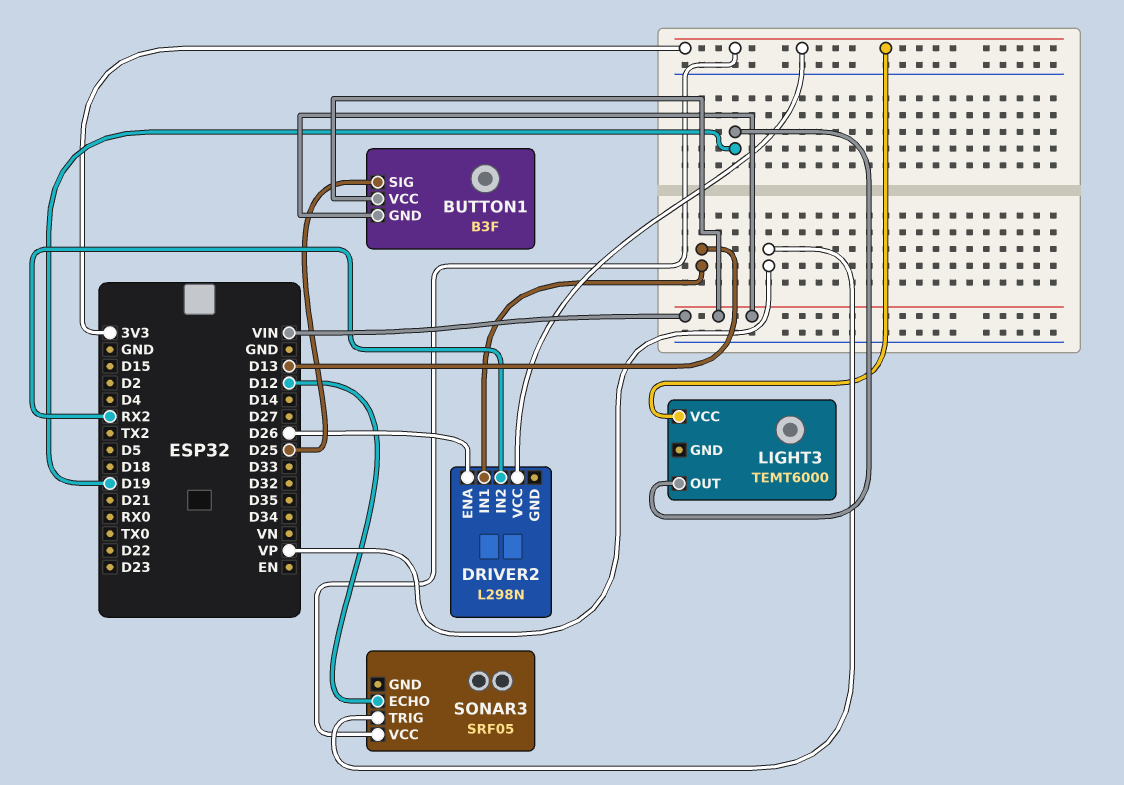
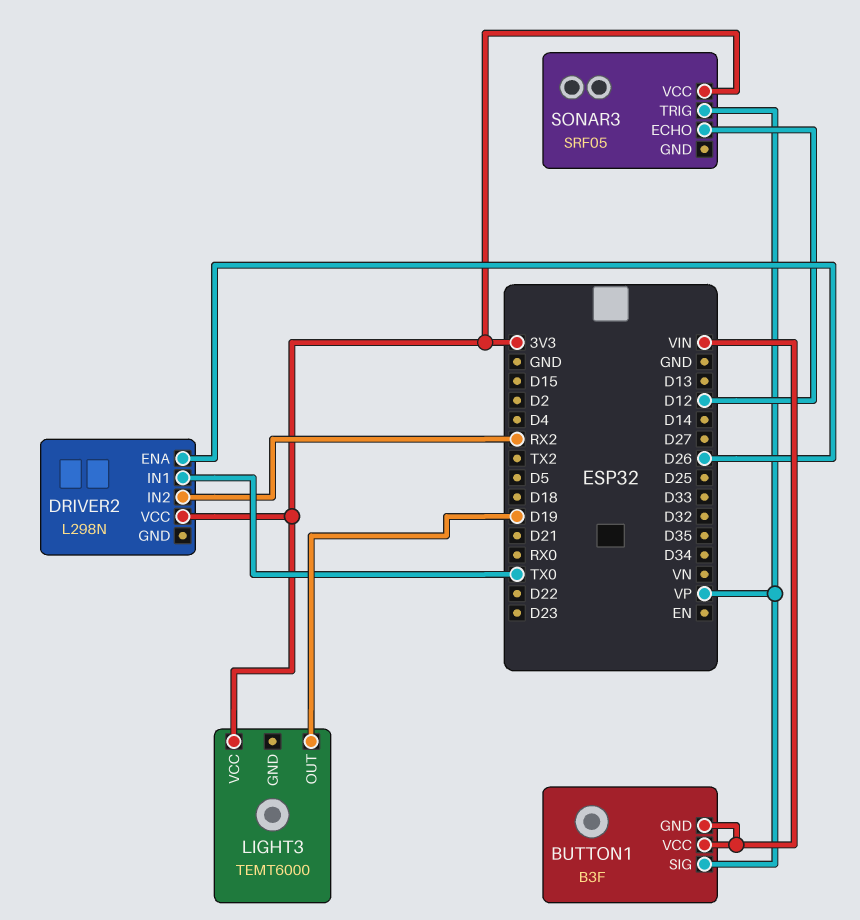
BUTTON1 pin SIG: D25 -> VP
DRIVER2 pin IN1: D13 -> TX0

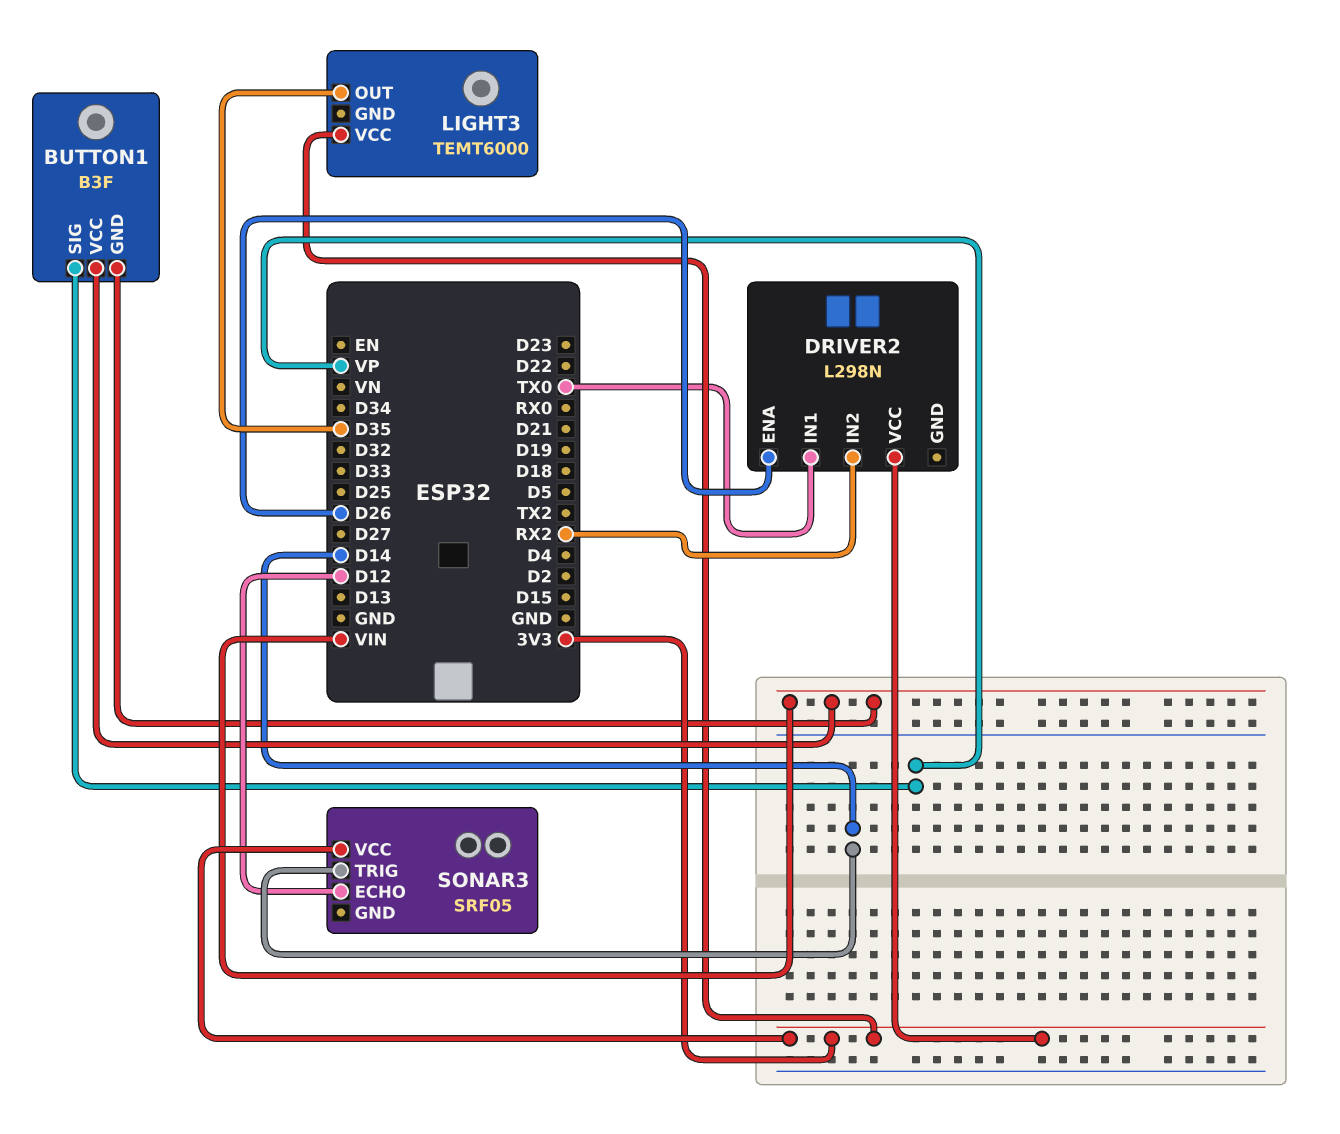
LIGHT3 pin OUT: D19 -> D35
SONAR3 pin TRIG: VP -> D14

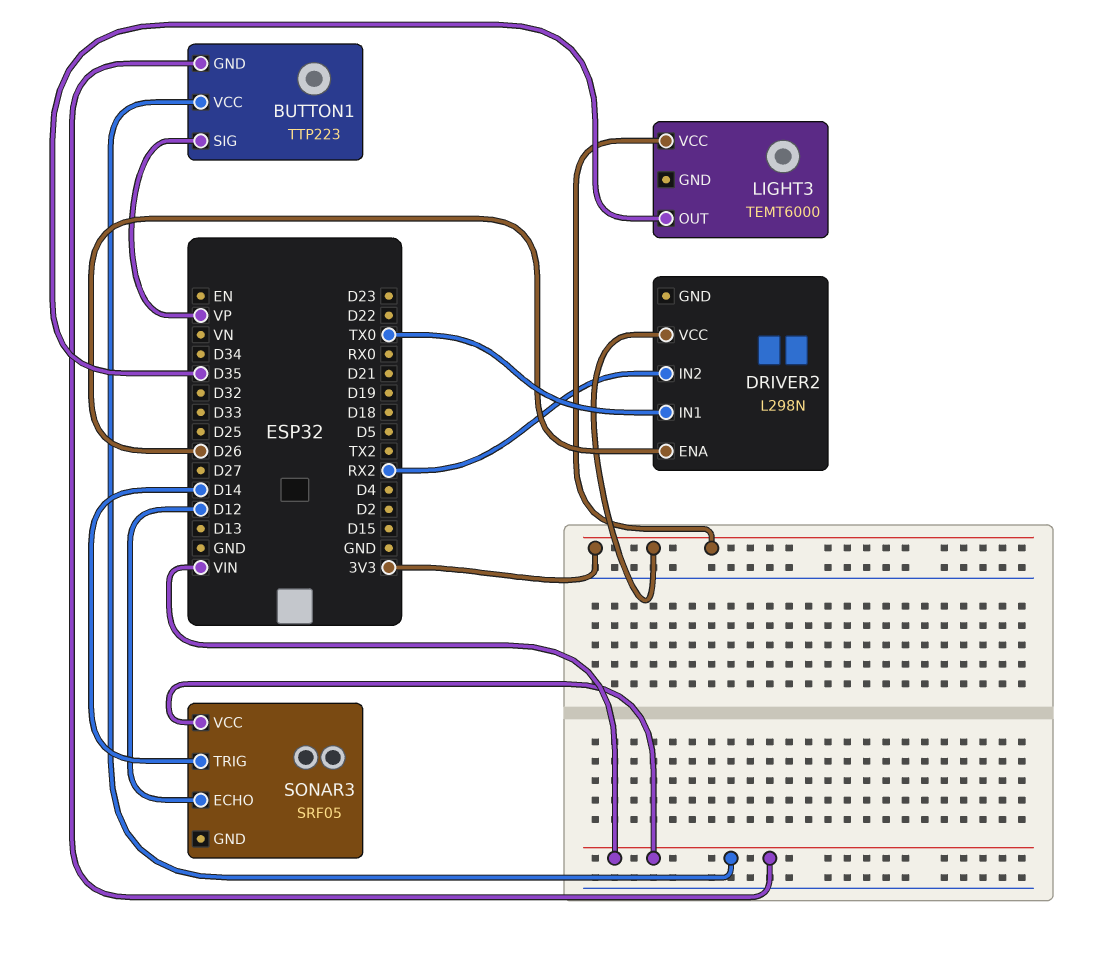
BUTTON1: B3F -> TTP223
SONAR3 pin VCC: 3V3 -> VIN

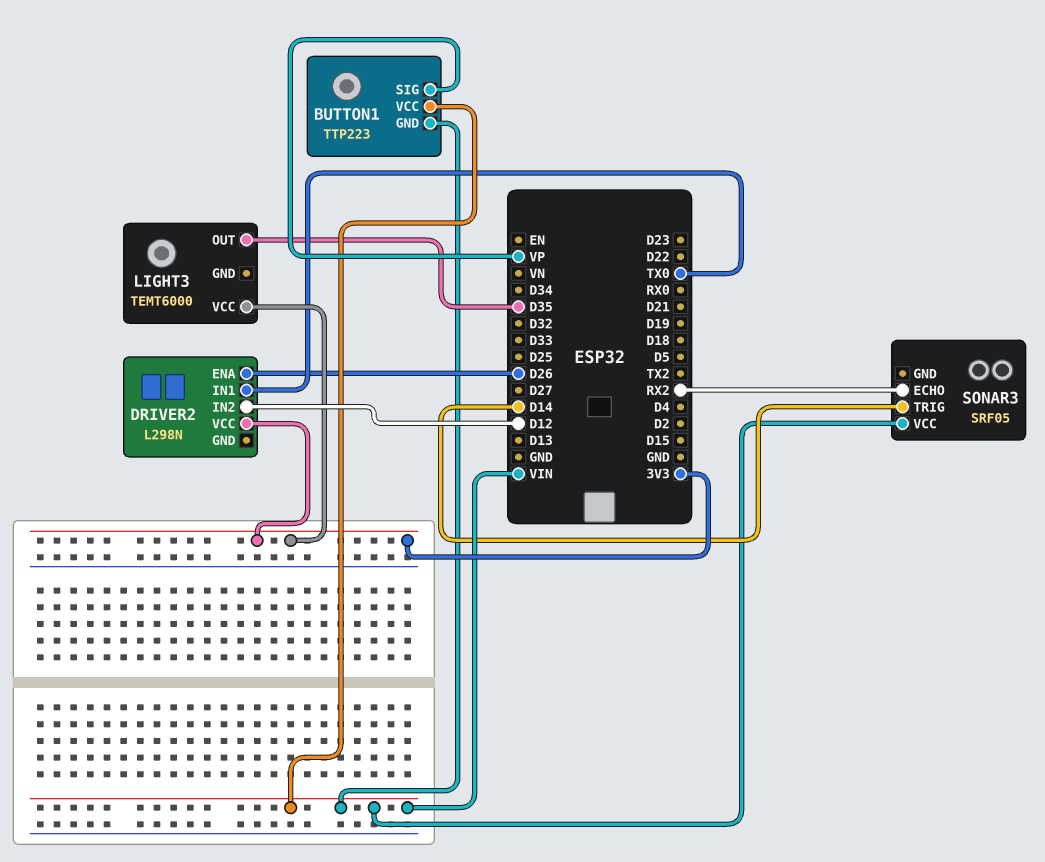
DRIVER2 pin IN2: RX2 -> D12
SONAR3 pin ECHO: D12 -> RX2

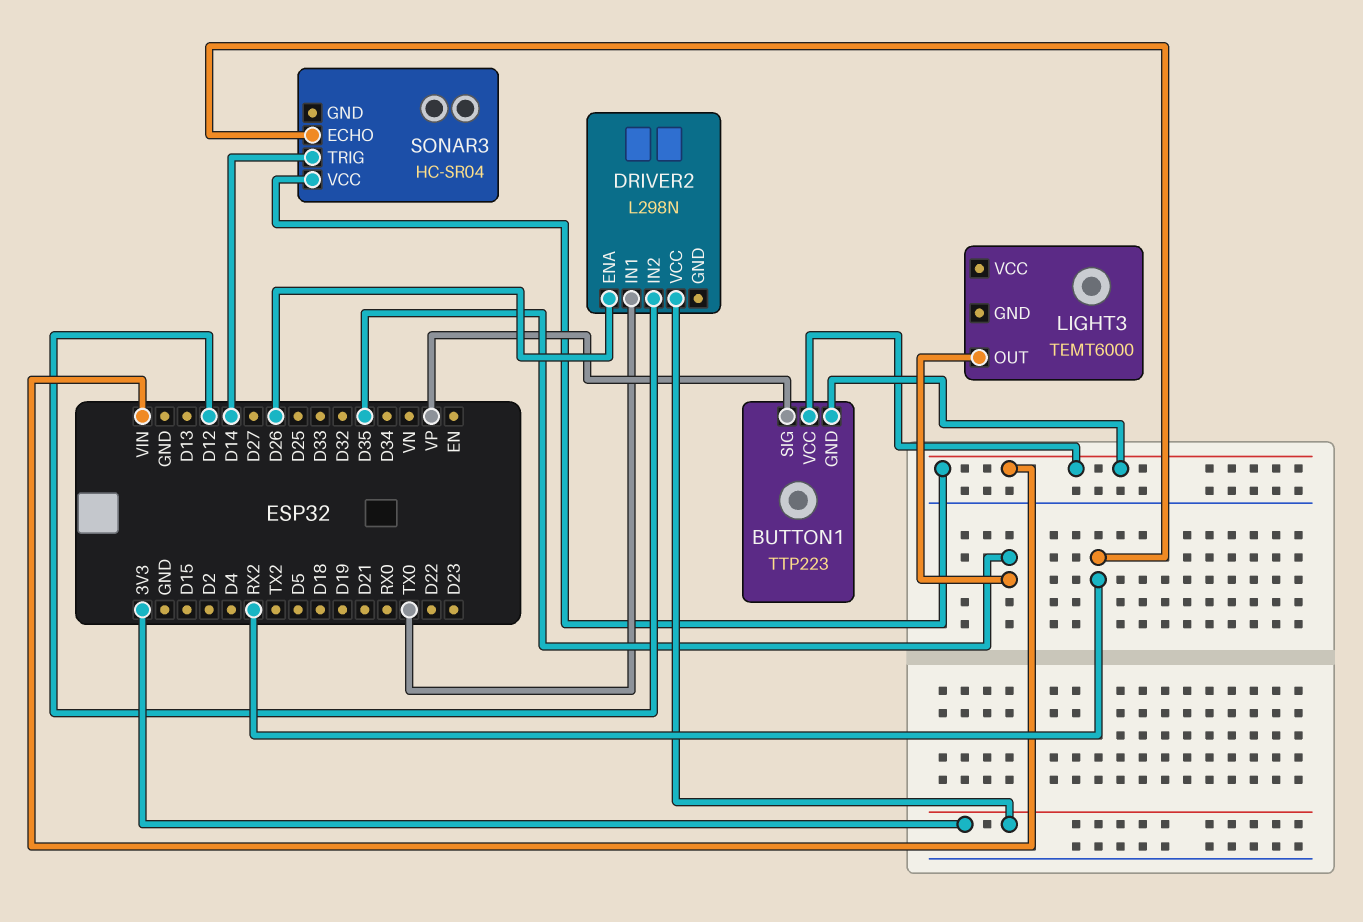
LIGHT3 pin VCC: 3V3 -> none
SONAR3: SRF05 -> HC-SR04

